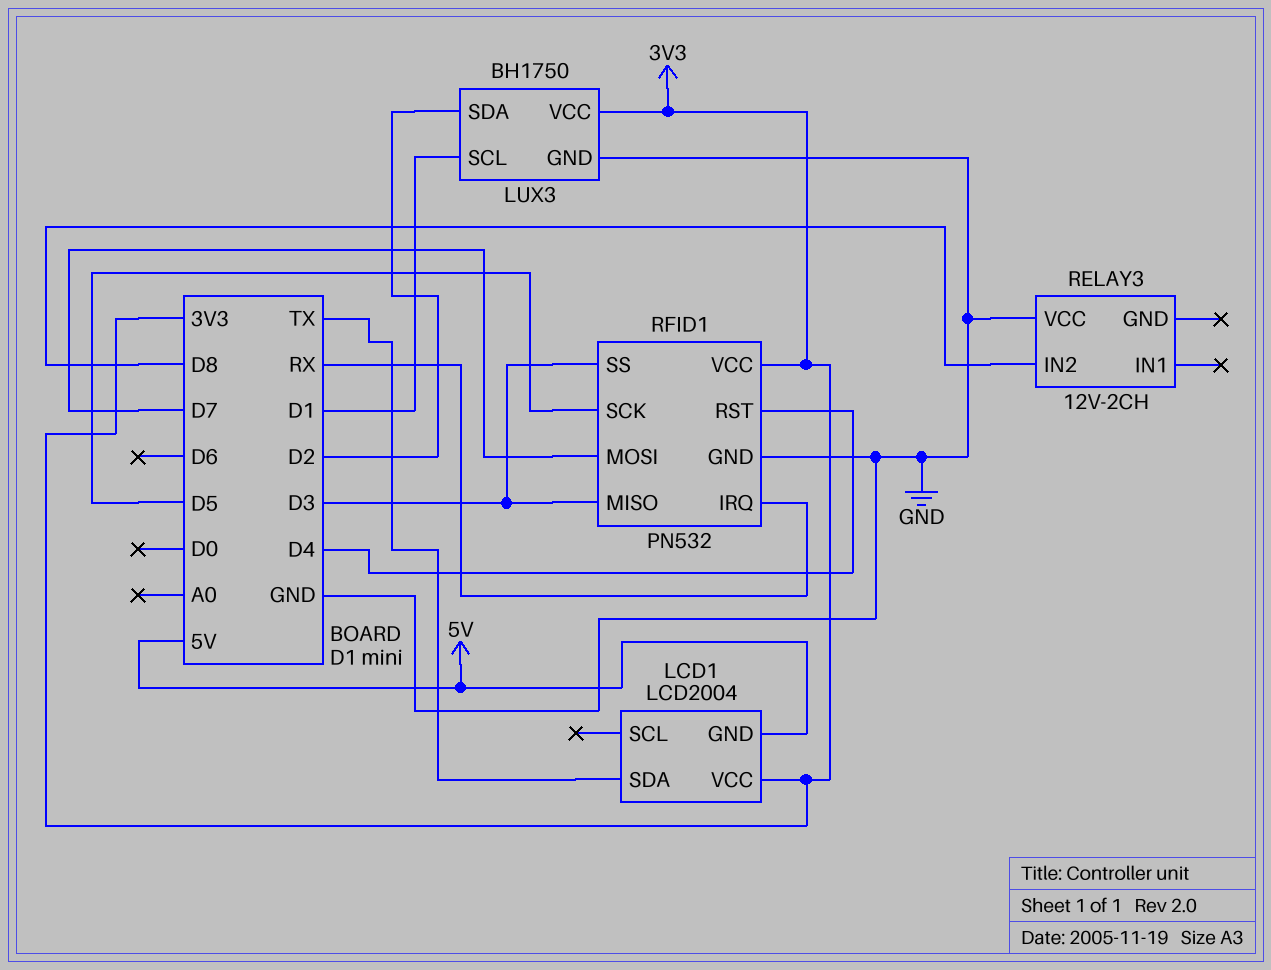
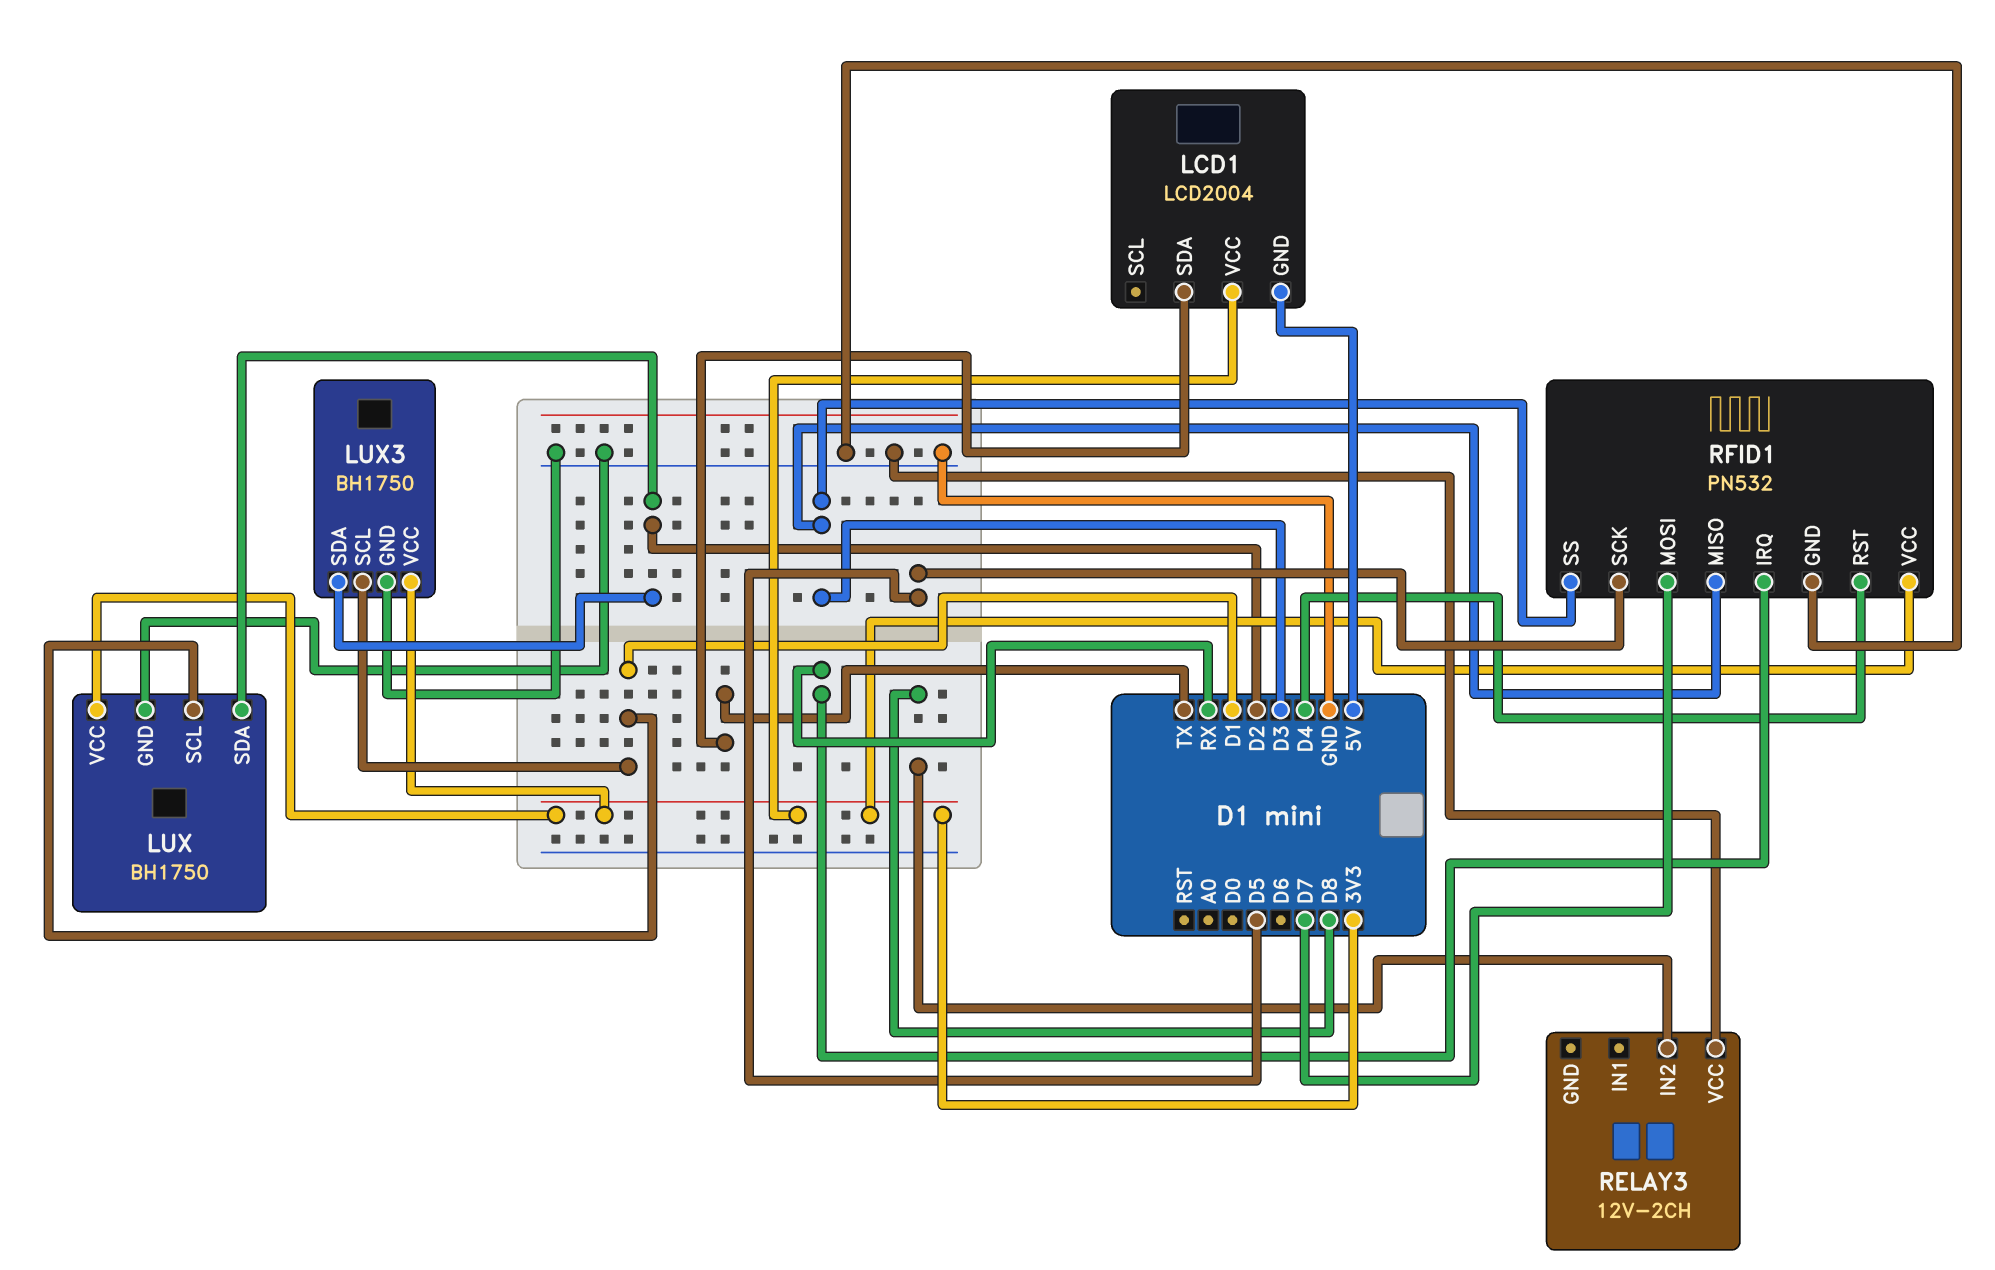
LUX: none -> BH1750
LUX pin GND: none -> GND
LUX pin SCL: none -> D1
LUX pin SDA: none -> D2
LUX pin VCC: none -> 3V3

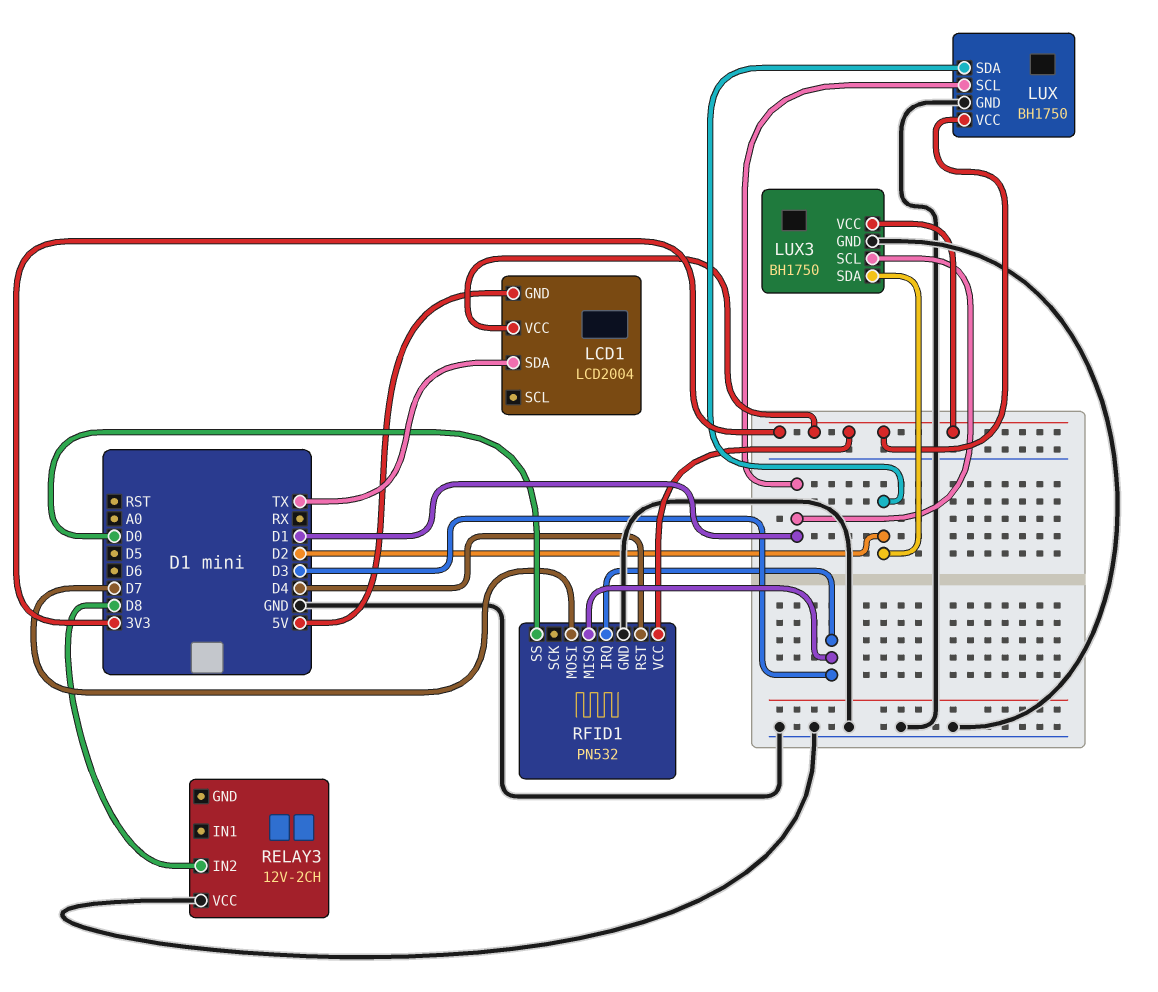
RFID1 pin IRQ: RX -> D3
RFID1 pin SCK: D5 -> none
RFID1 pin SS: D3 -> D0

